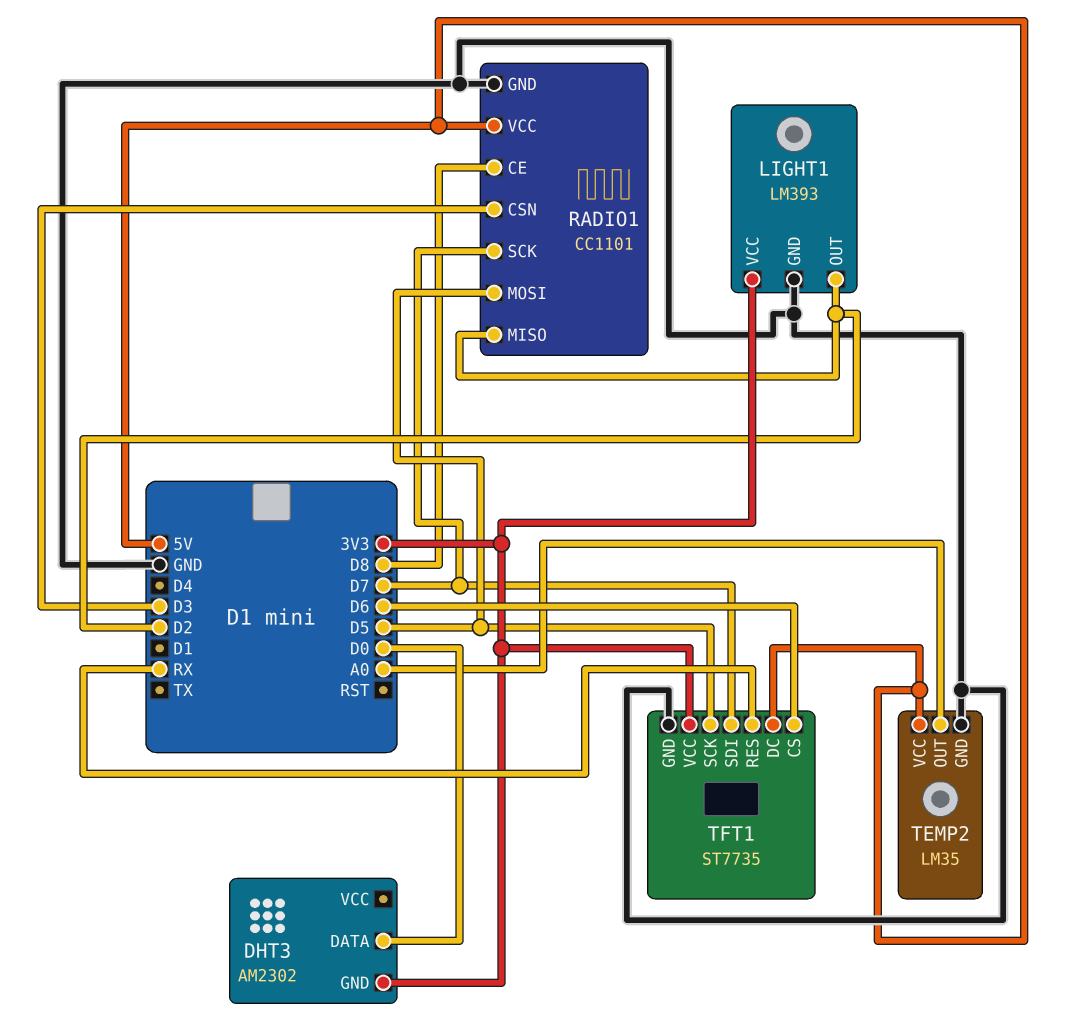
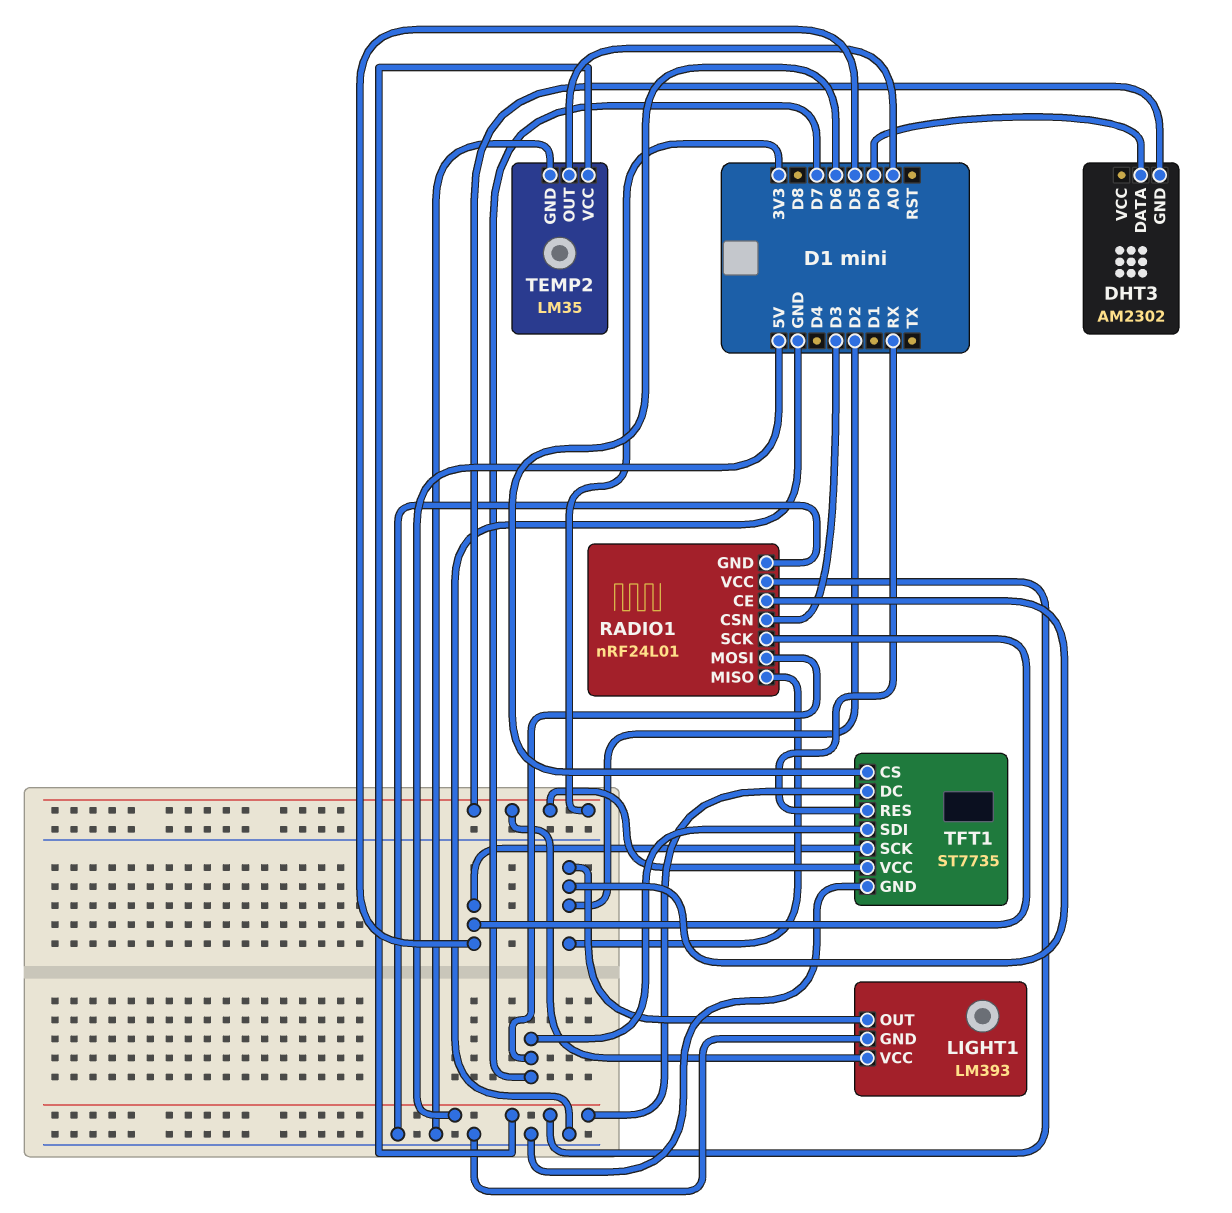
RADIO1: CC1101 -> nRF24L01
RADIO1 pin CE: D8 -> D2
RADIO1 pin MOSI: D5 -> D7
RADIO1 pin SCK: D7 -> D5

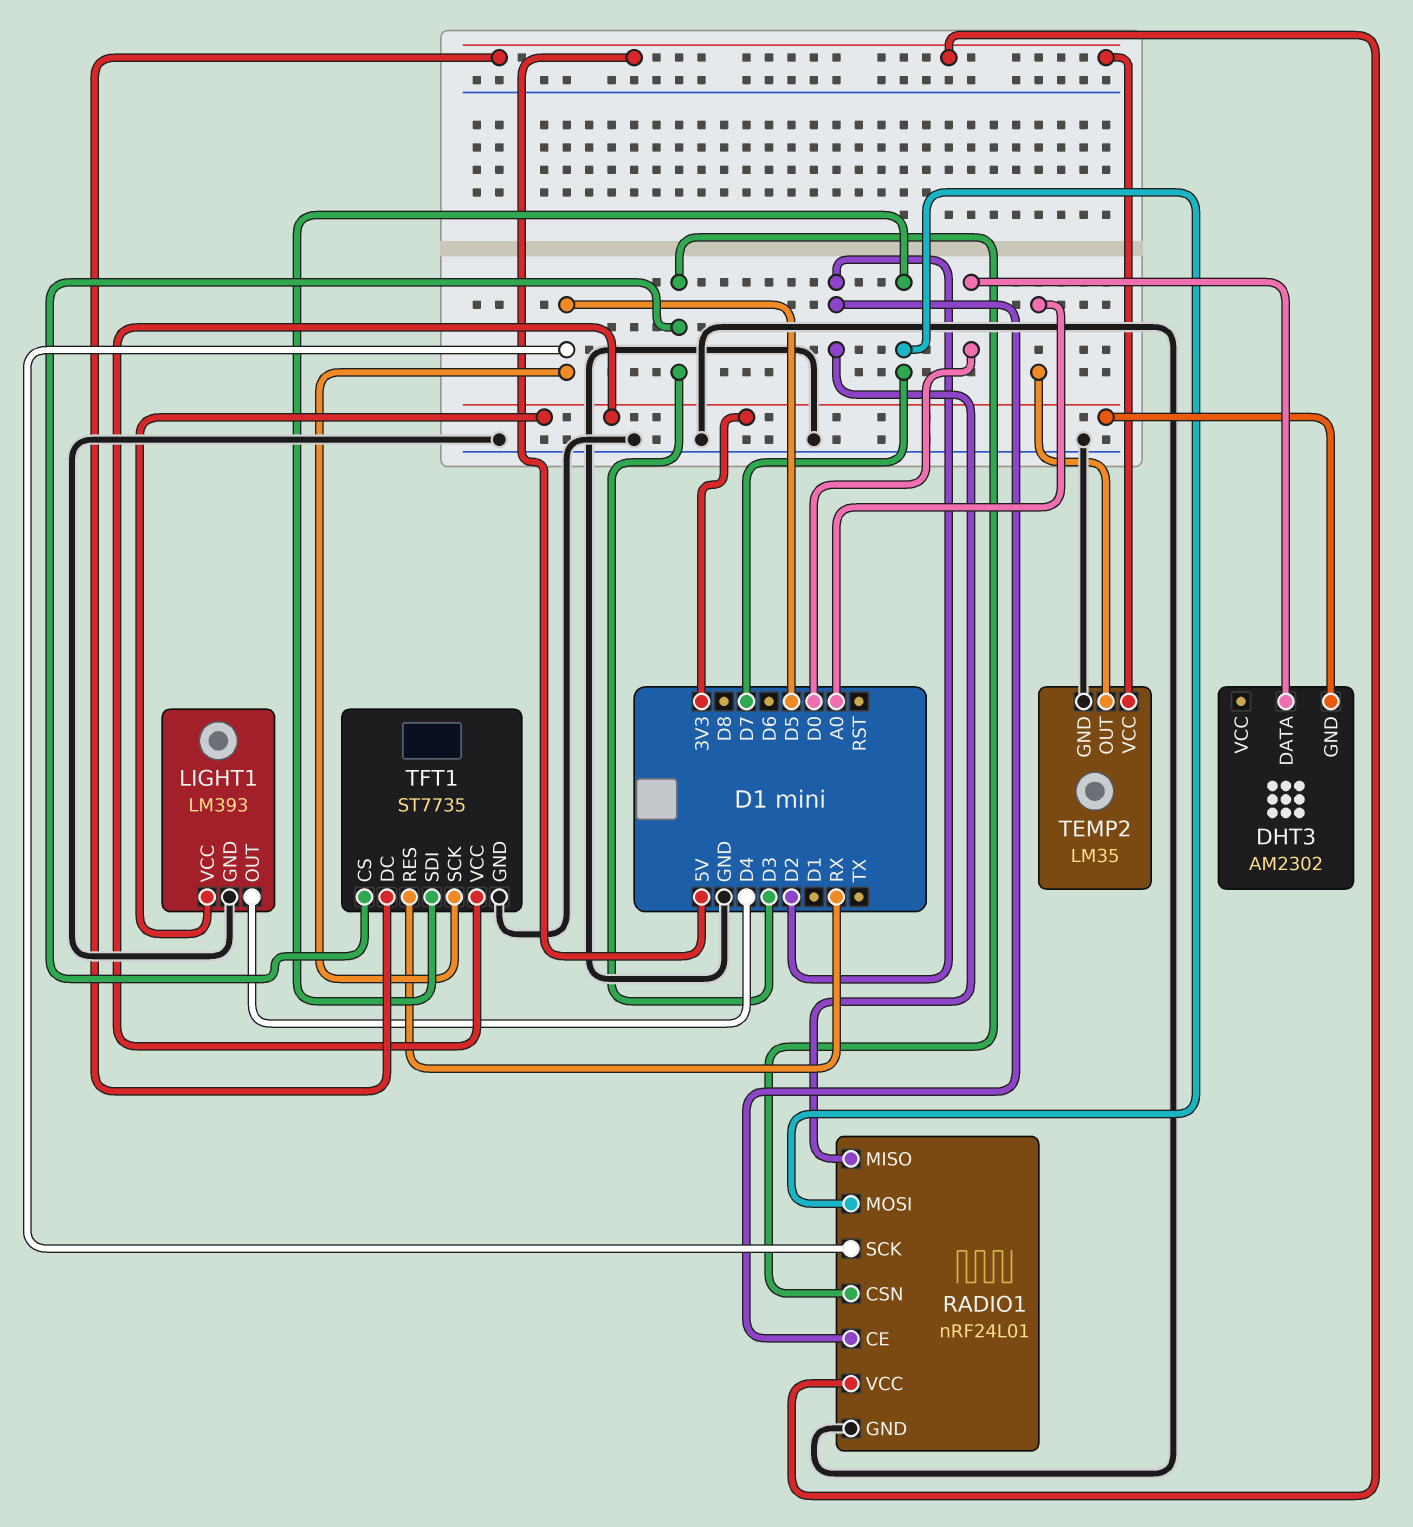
LIGHT1 pin OUT: D2 -> D4
TFT1 pin CS: D6 -> D3

